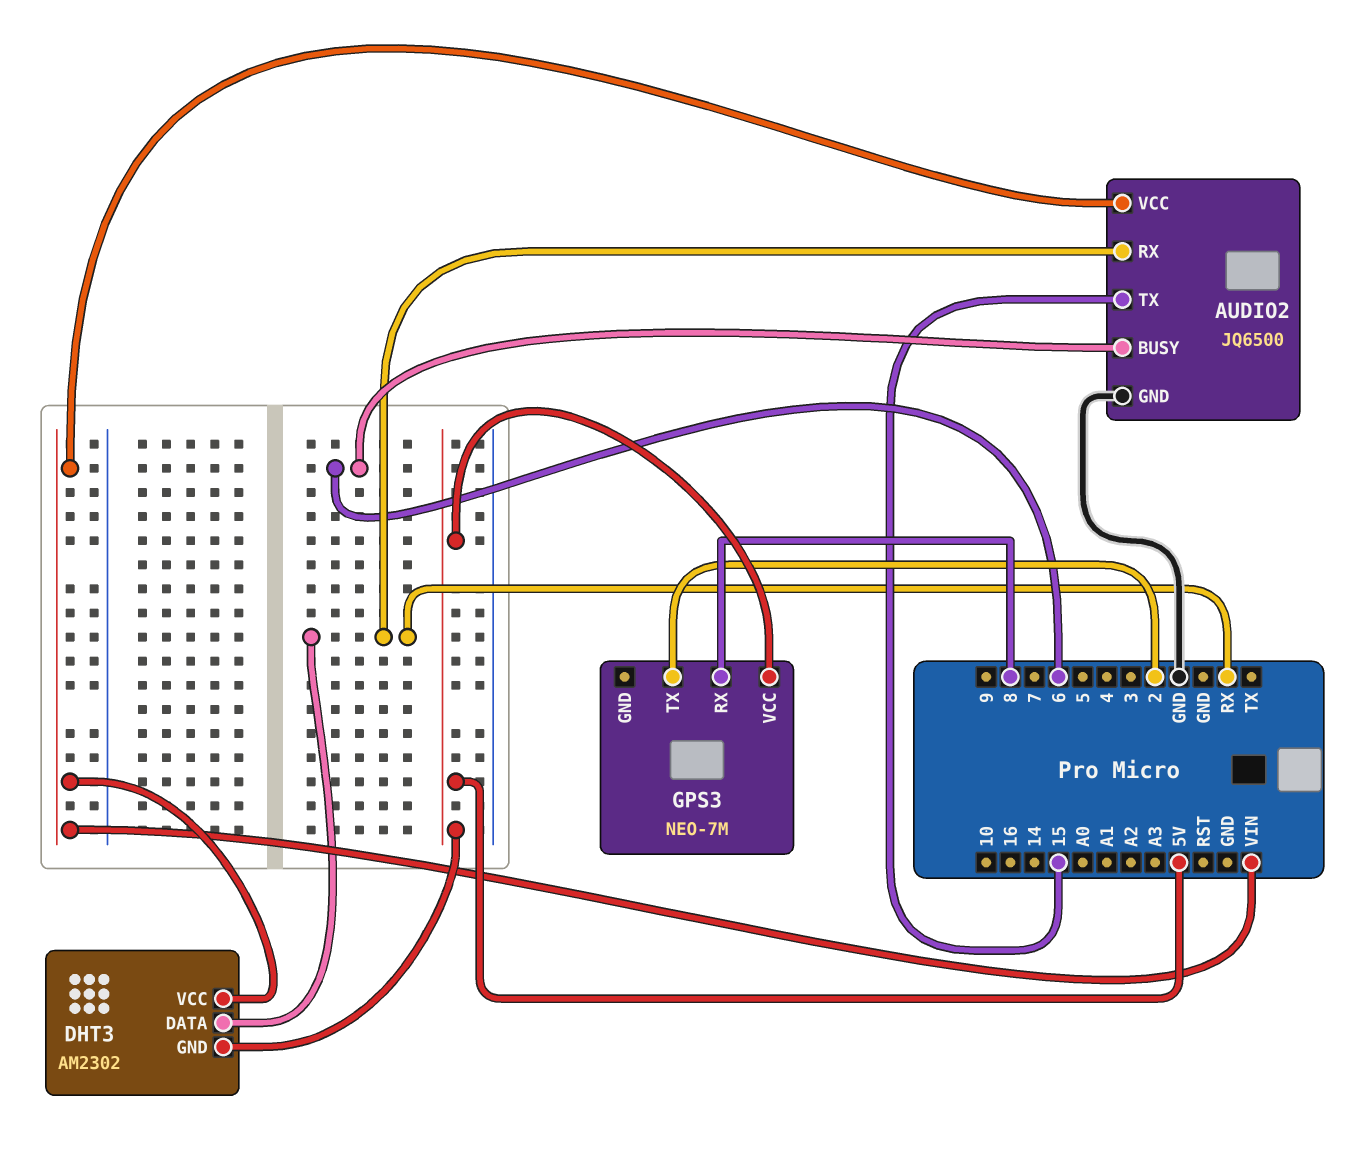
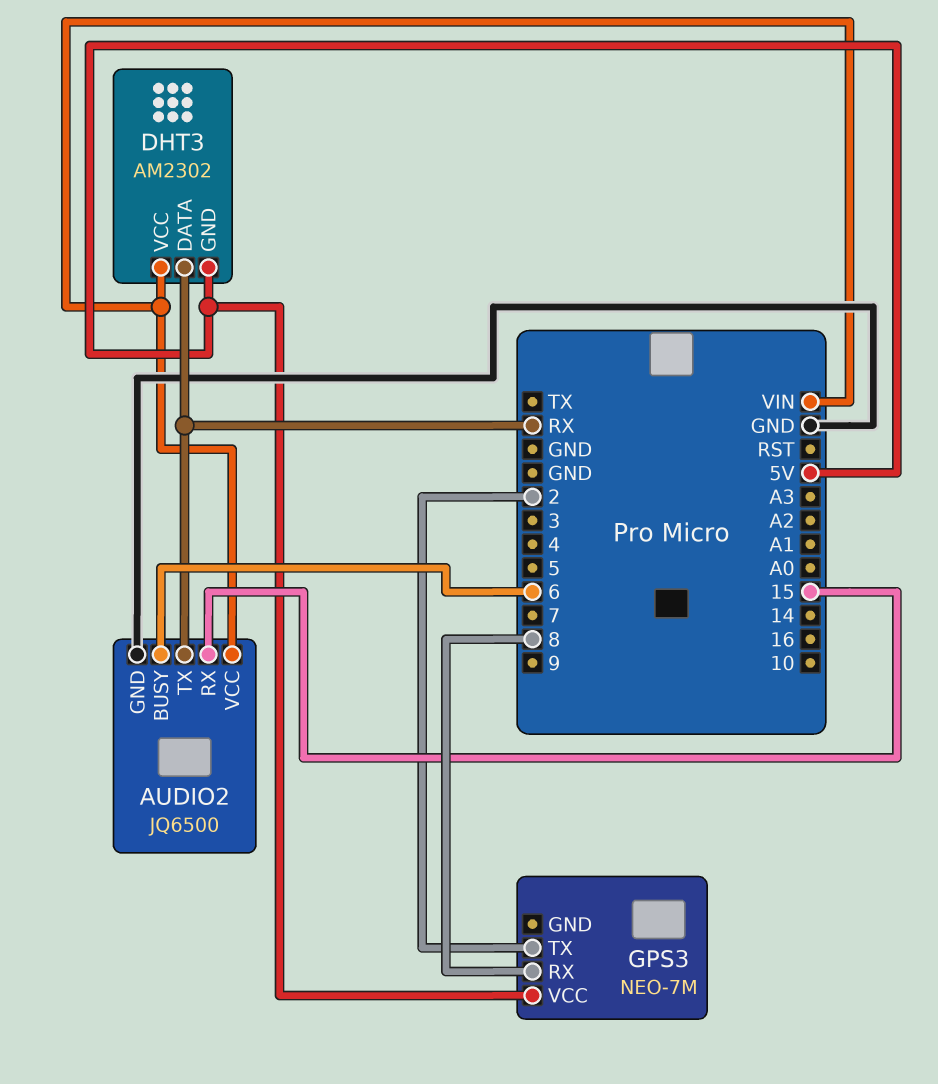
AUDIO2 pin RX: RX -> 15
AUDIO2 pin TX: 15 -> RX

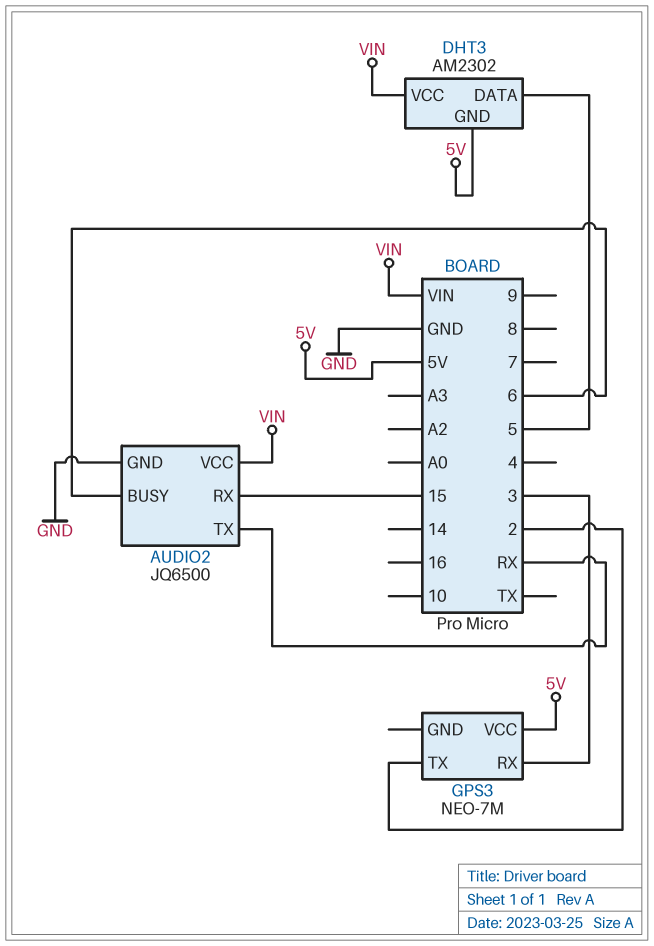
DHT3 pin DATA: RX -> 5
GPS3 pin RX: 8 -> 3

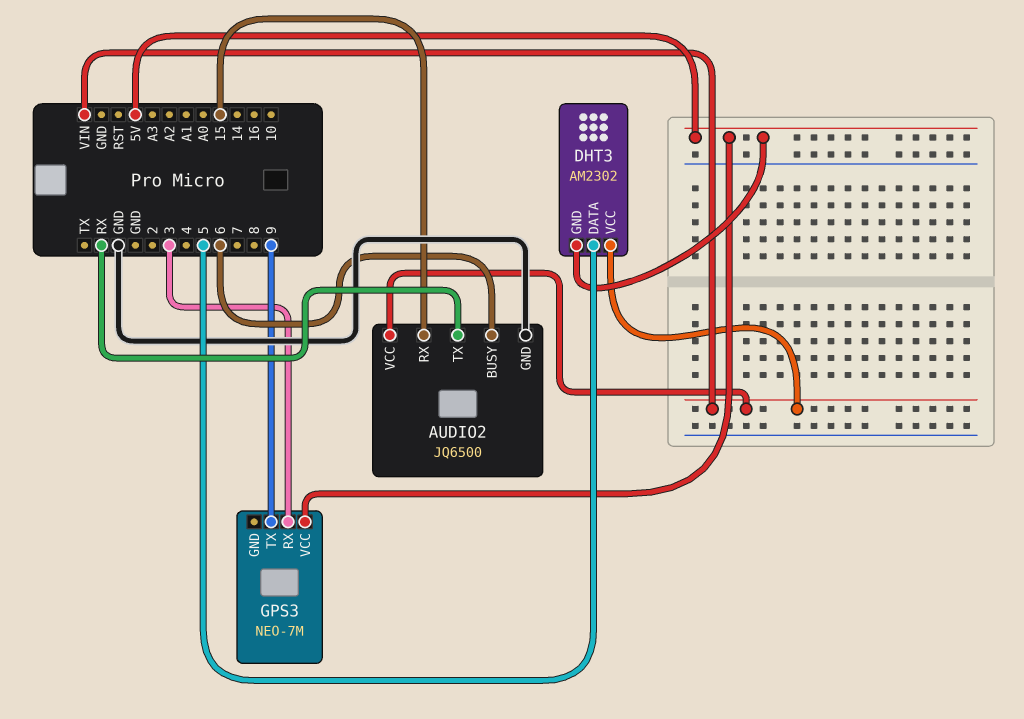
GPS3 pin TX: 2 -> 9

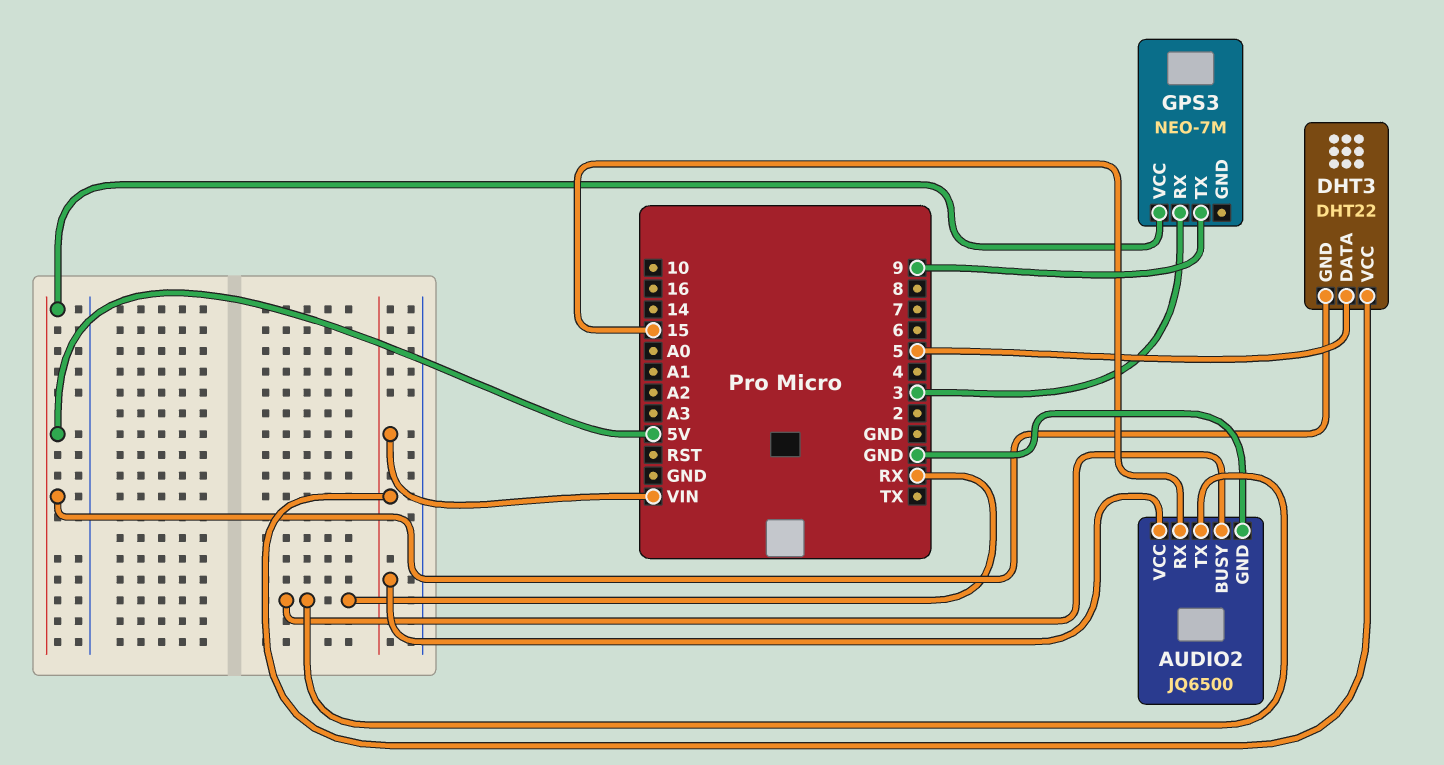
AUDIO2 pin BUSY: 6 -> RX
DHT3: AM2302 -> DHT22

